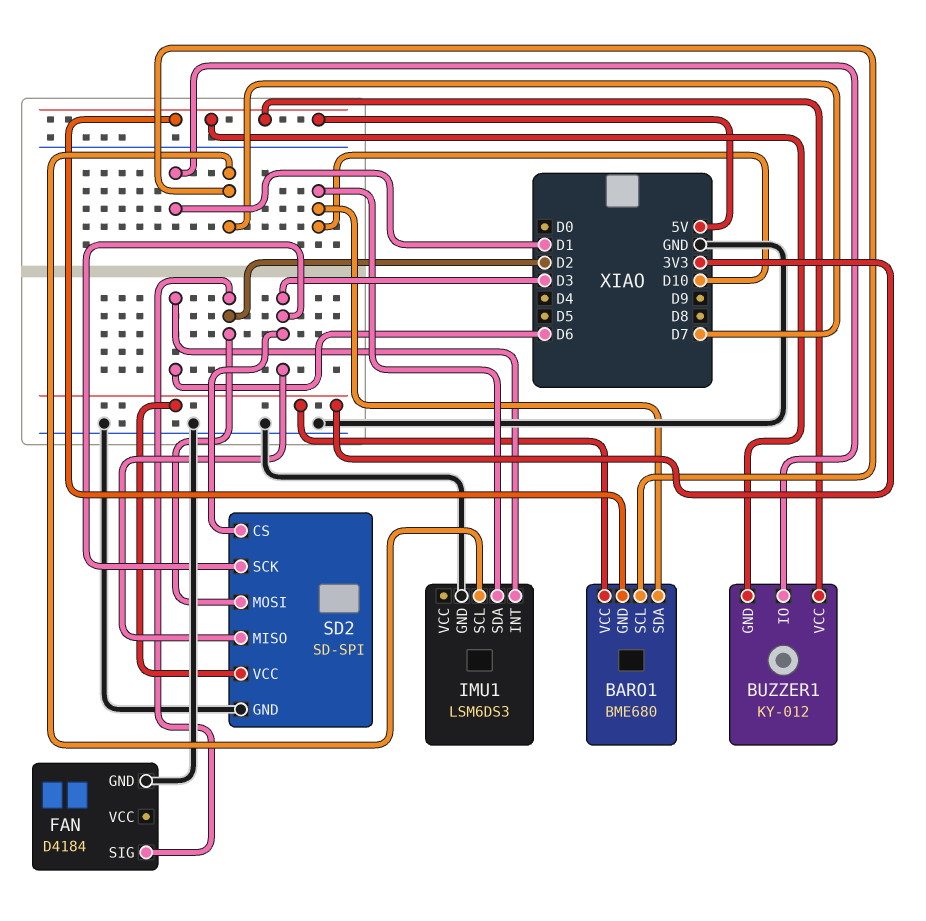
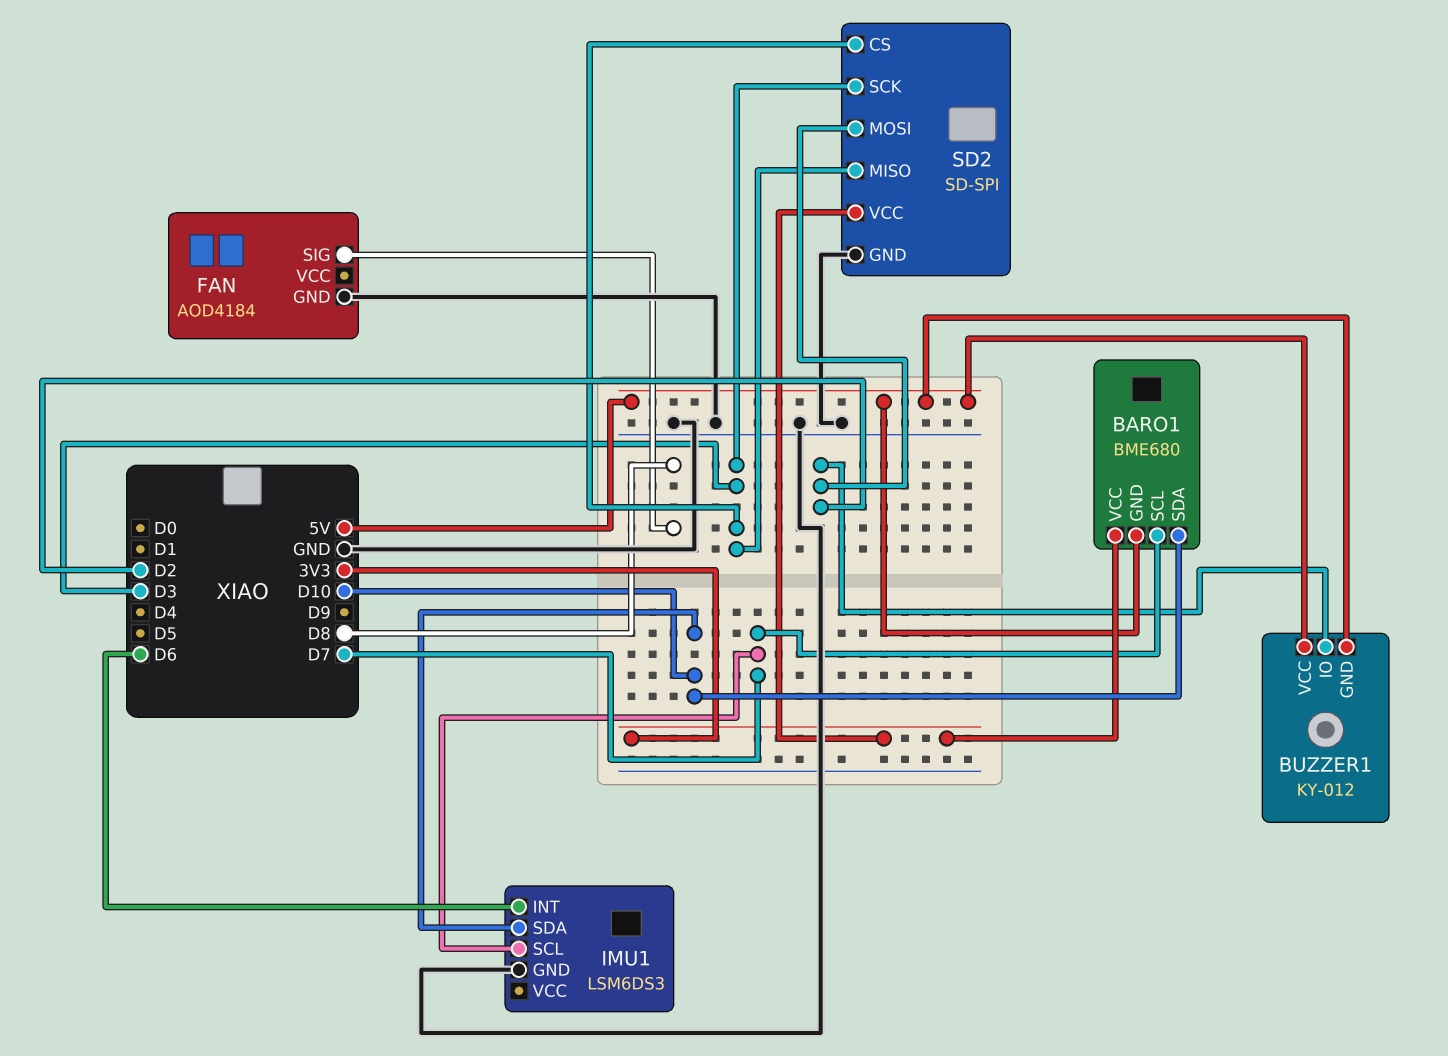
BUZZER1 pin IO: D1 -> D2
FAN: D4184 -> AOD4184
FAN pin SIG: D2 -> D8

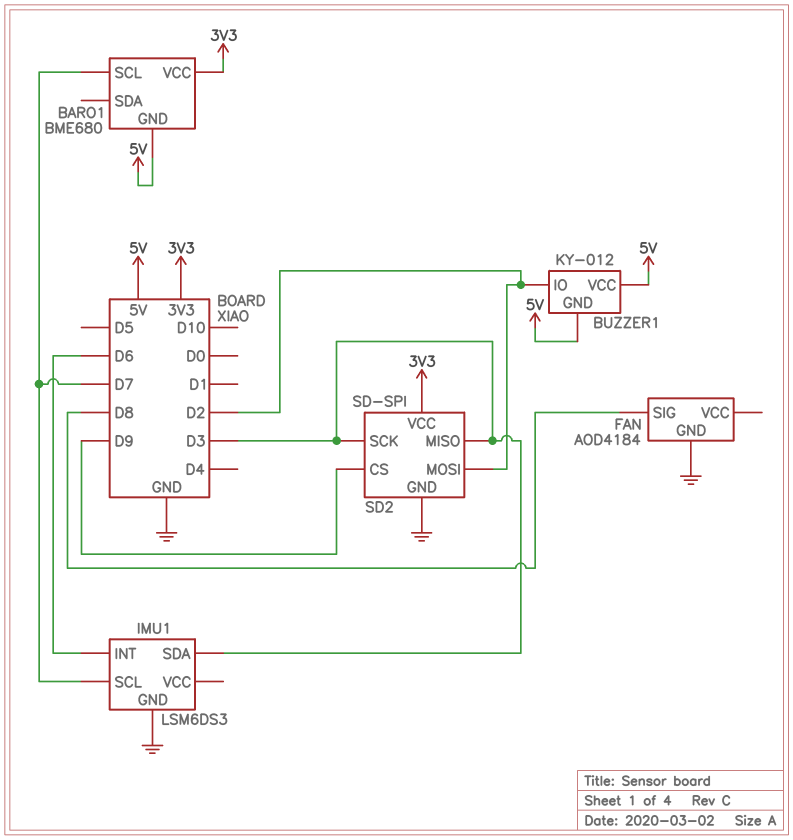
BARO1 pin SDA: D10 -> none
IMU1 pin SDA: D10 -> D3
SD2 pin CS: D3 -> D9

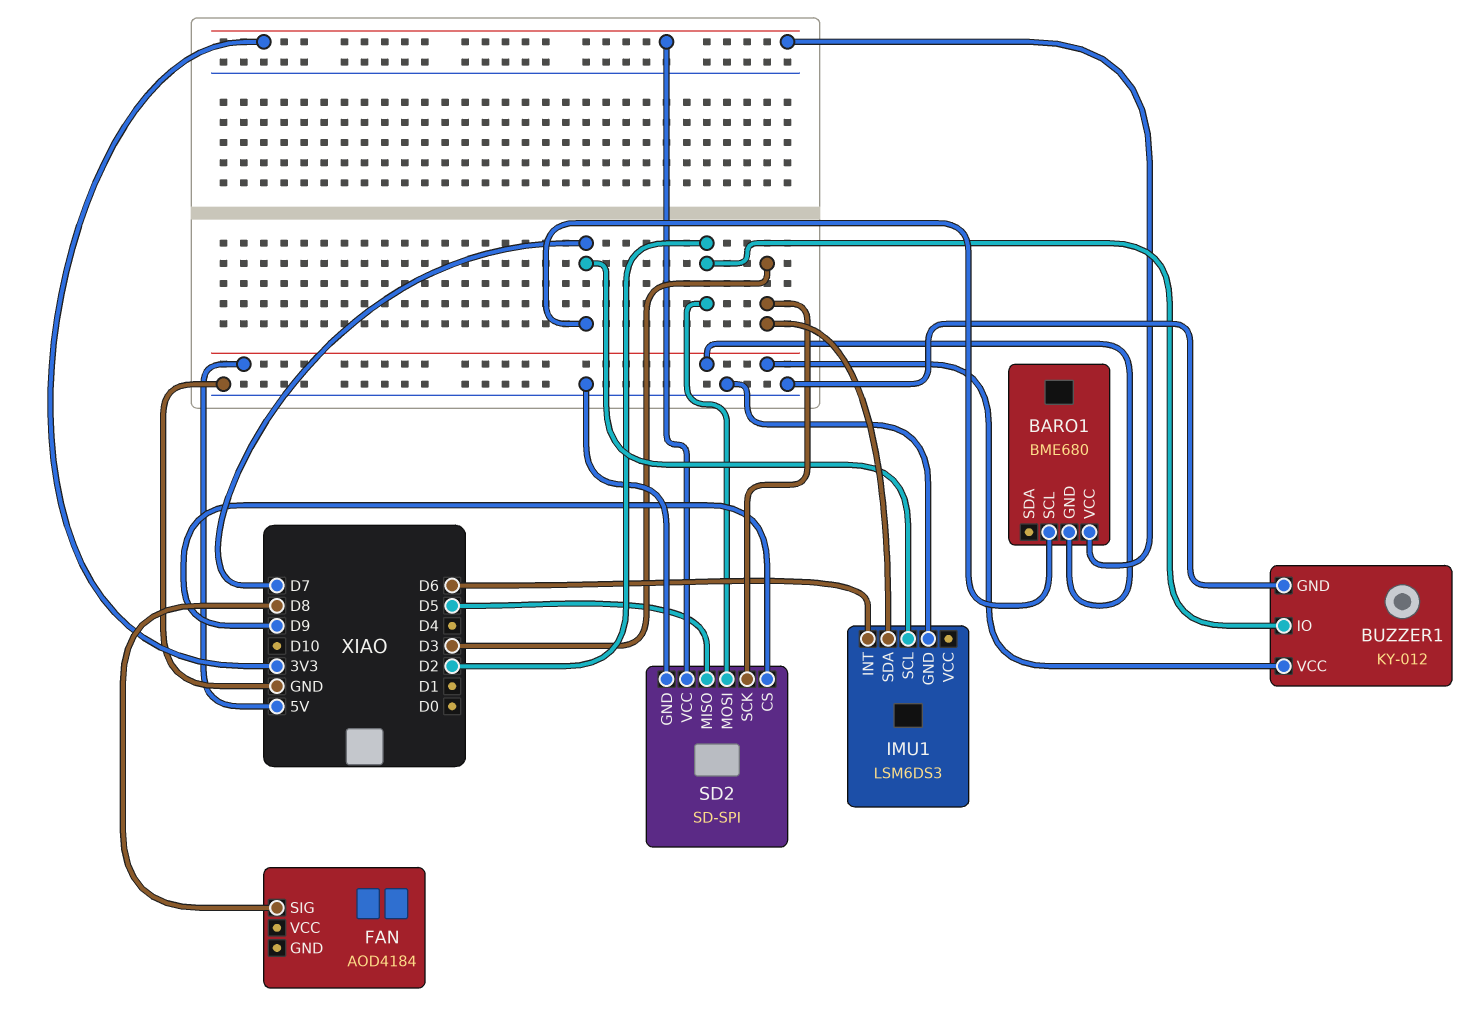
BUZZER1 pin GND: 5V -> GND
FAN pin GND: GND -> none
SD2 pin MISO: D3 -> D5

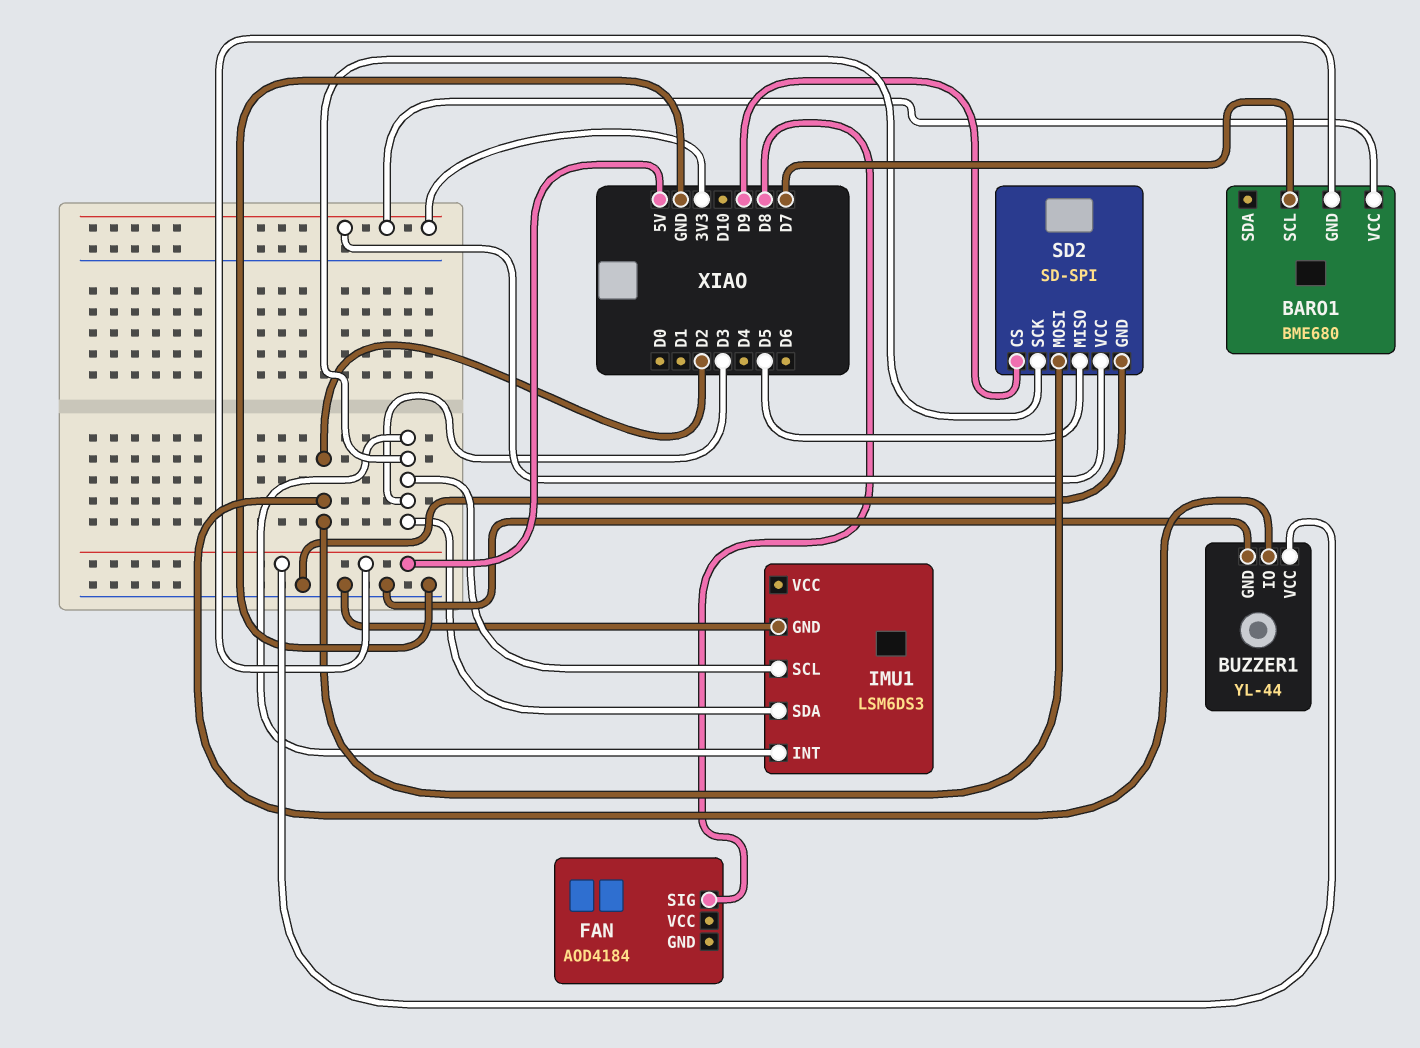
BUZZER1: KY-012 -> YL-44
IMU1 pin INT: D6 -> D3
IMU1 pin SCL: D7 -> D3

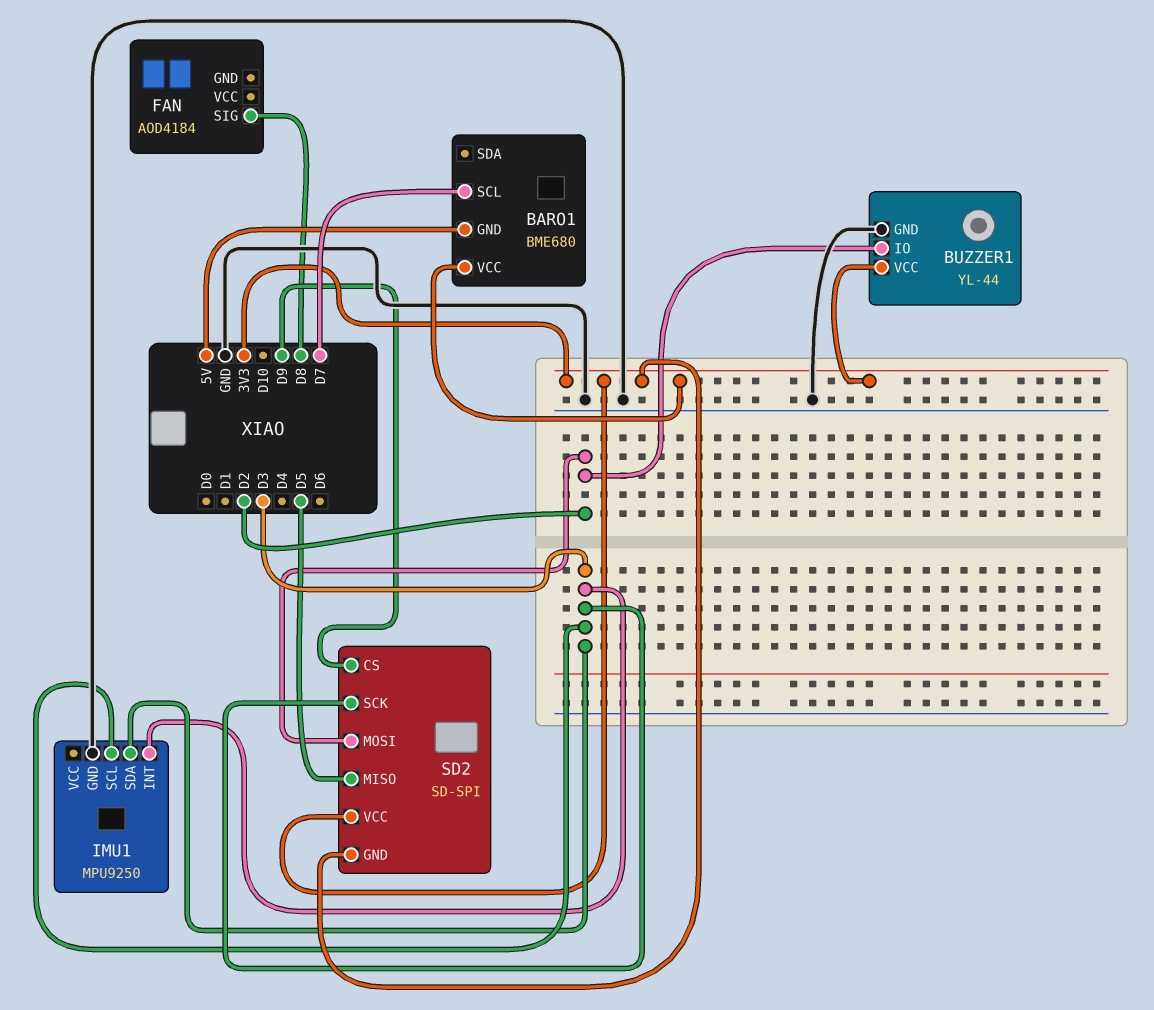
BUZZER1 pin VCC: 5V -> 3V3
IMU1: LSM6DS3 -> MPU9250
SD2 pin GND: GND -> 3V3

